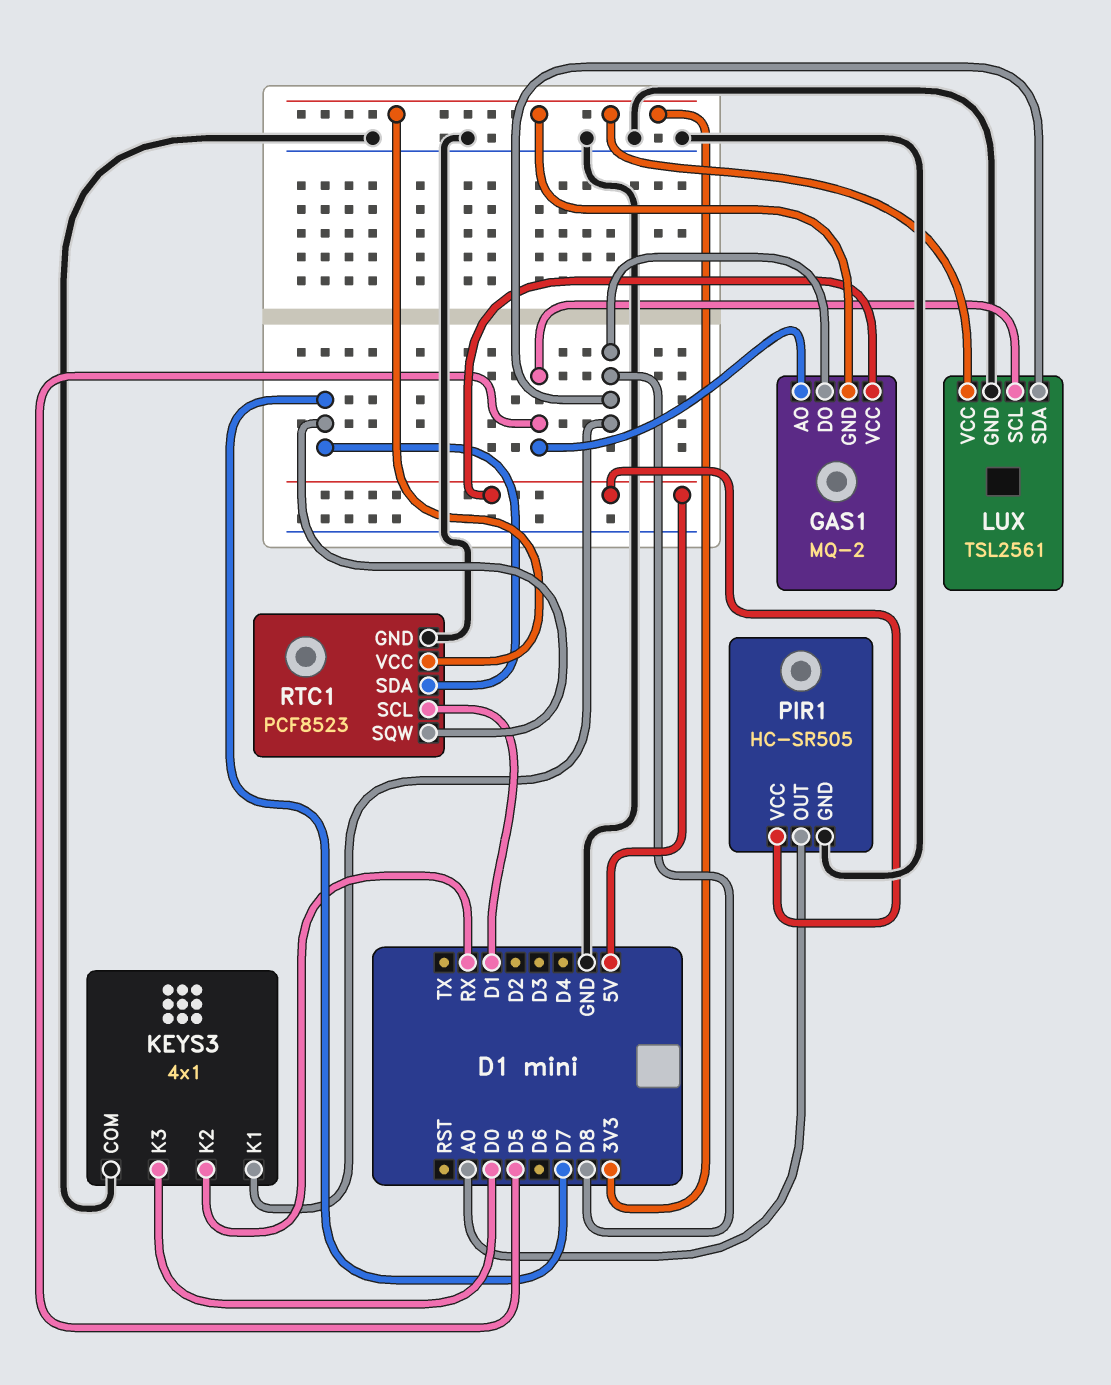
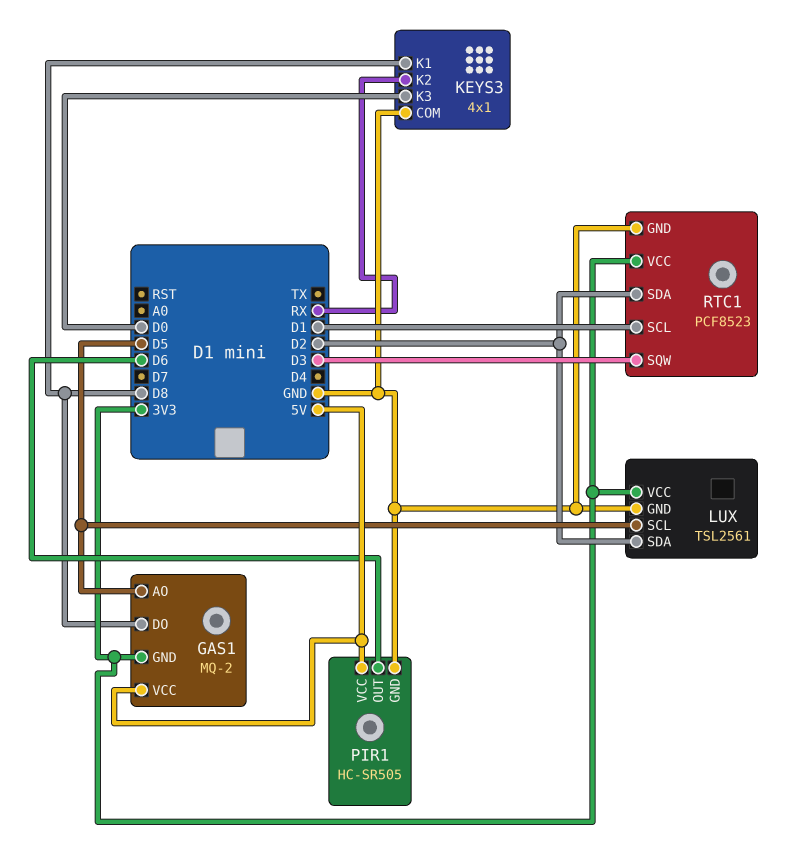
LUX pin SDA: D8 -> D2
PIR1 pin OUT: A0 -> D6
RTC1 pin SDA: D7 -> D2
RTC1 pin SQW: D7 -> D3

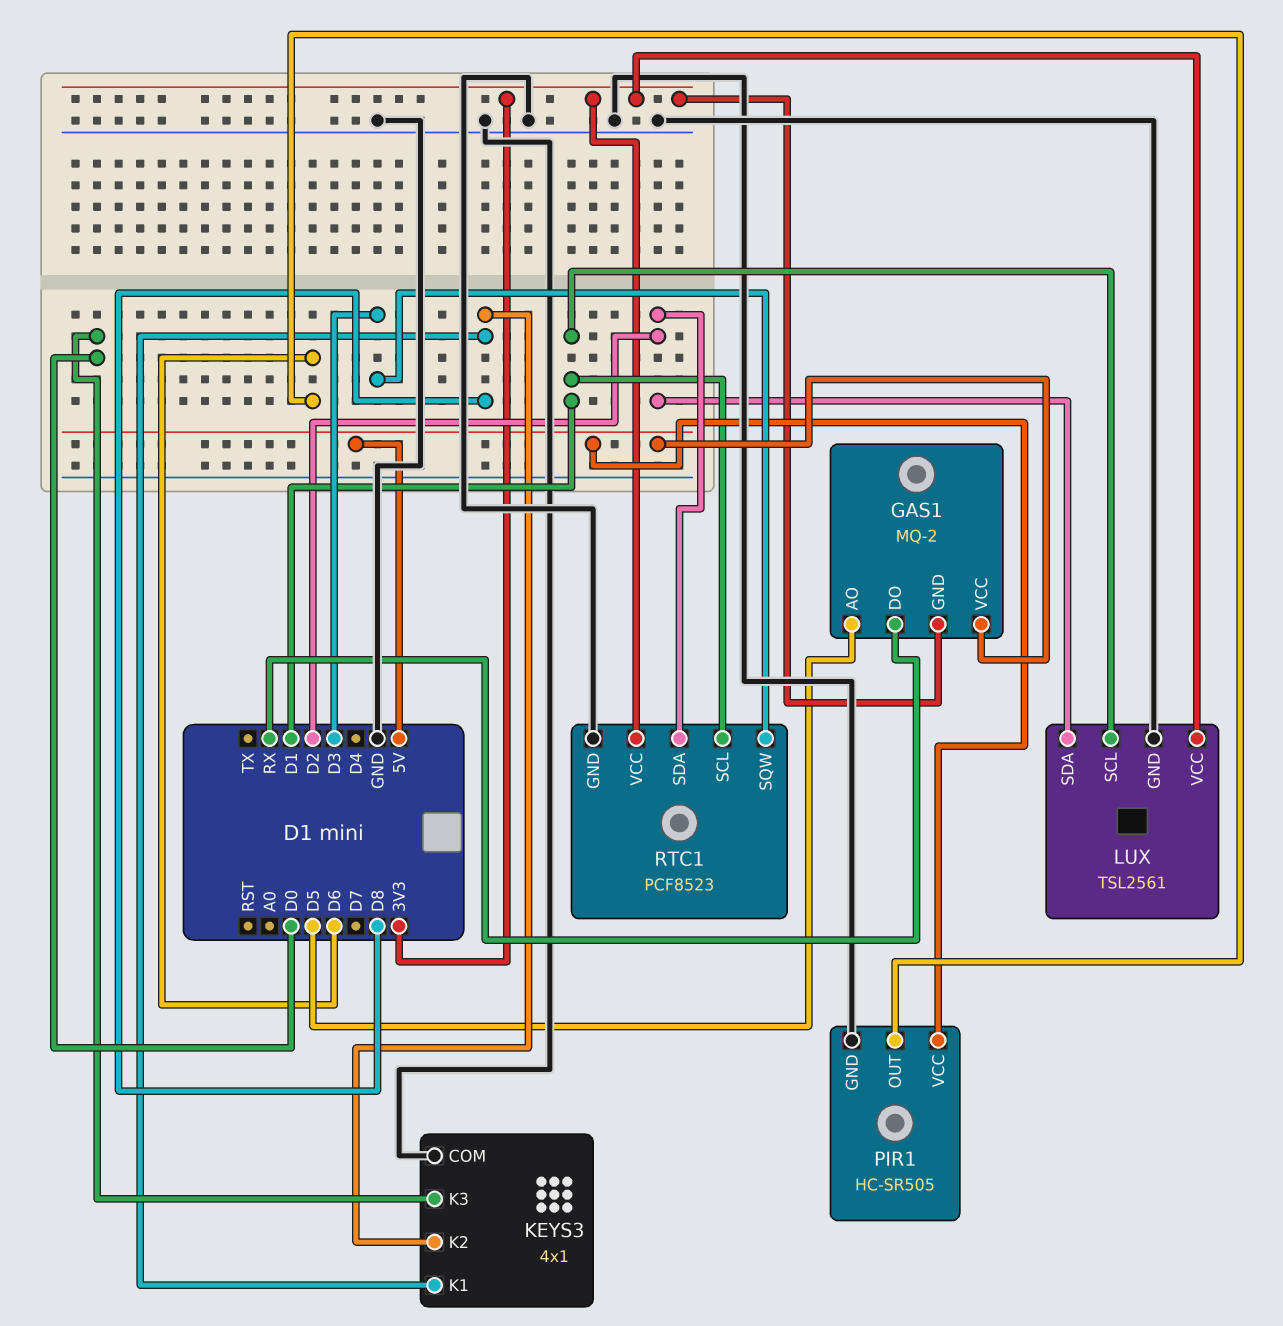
GAS1 pin DO: D8 -> RX
KEYS3 pin K2: RX -> D8
LUX pin SCL: D5 -> D1

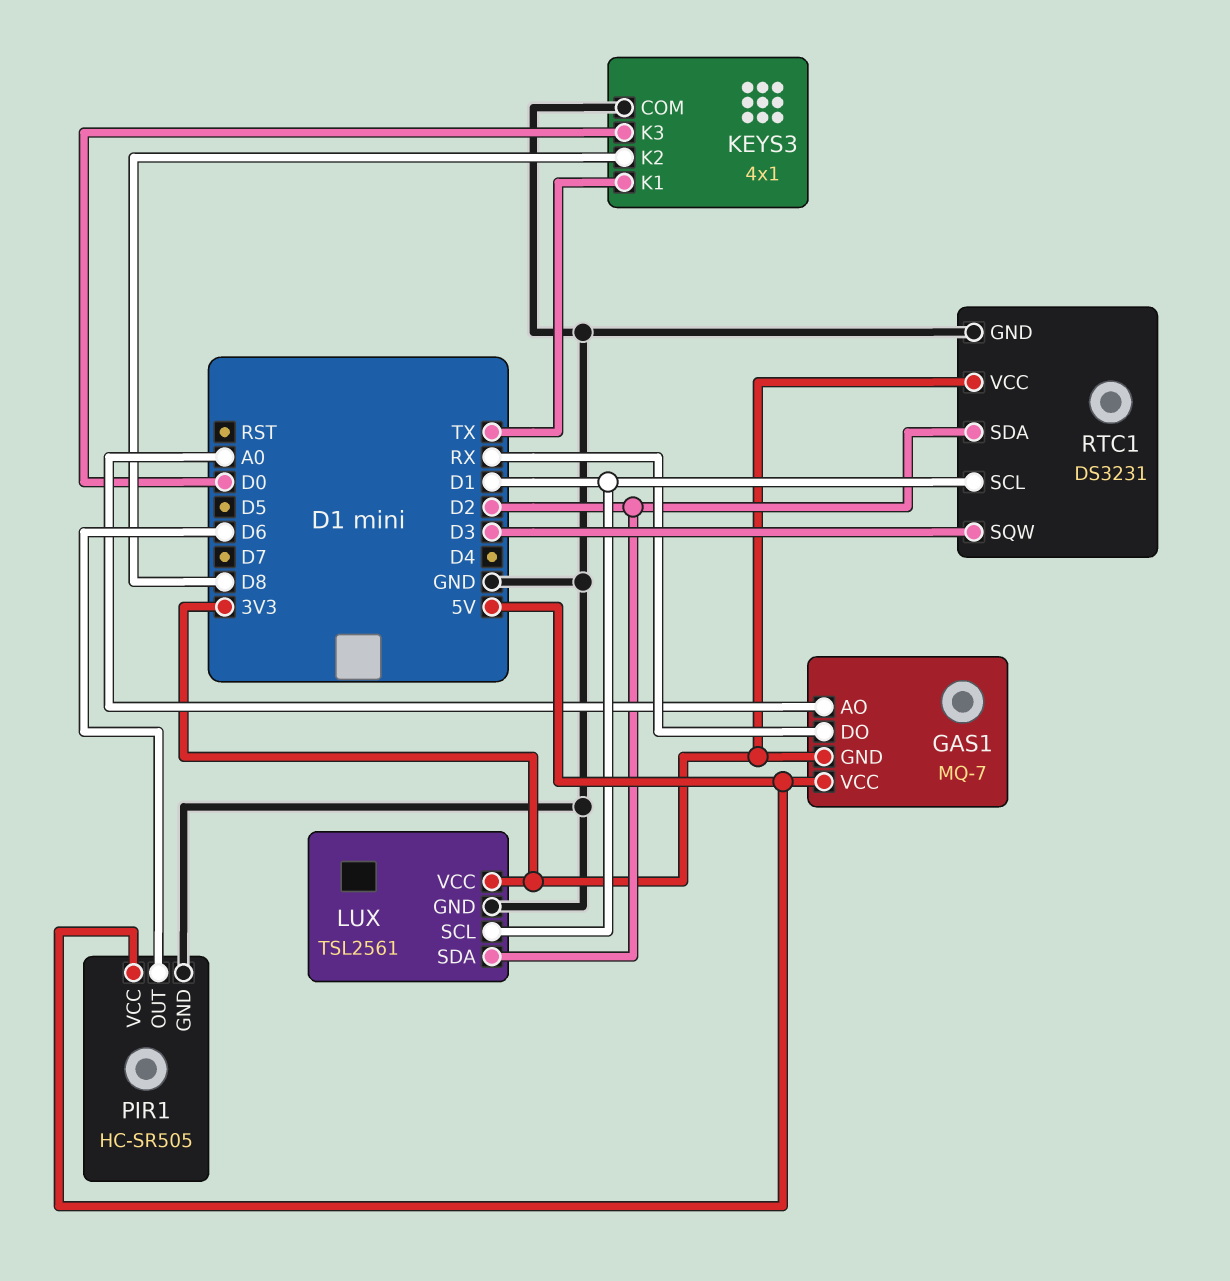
GAS1: MQ-2 -> MQ-7
GAS1 pin AO: D5 -> A0
KEYS3 pin K1: D8 -> TX
RTC1: PCF8523 -> DS3231

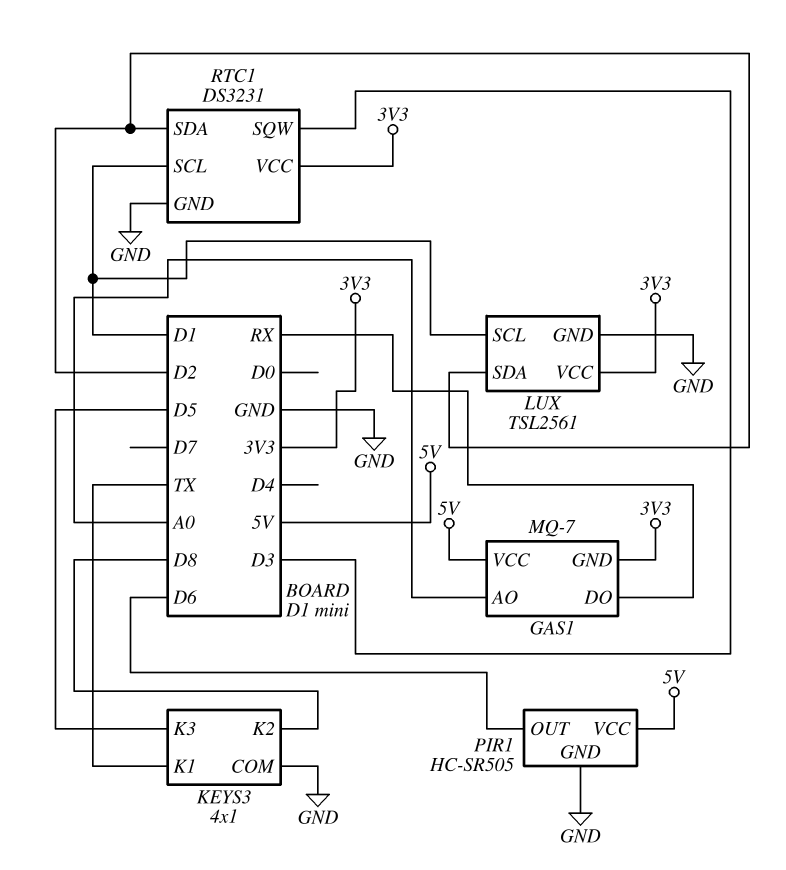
KEYS3 pin K3: D0 -> D5

